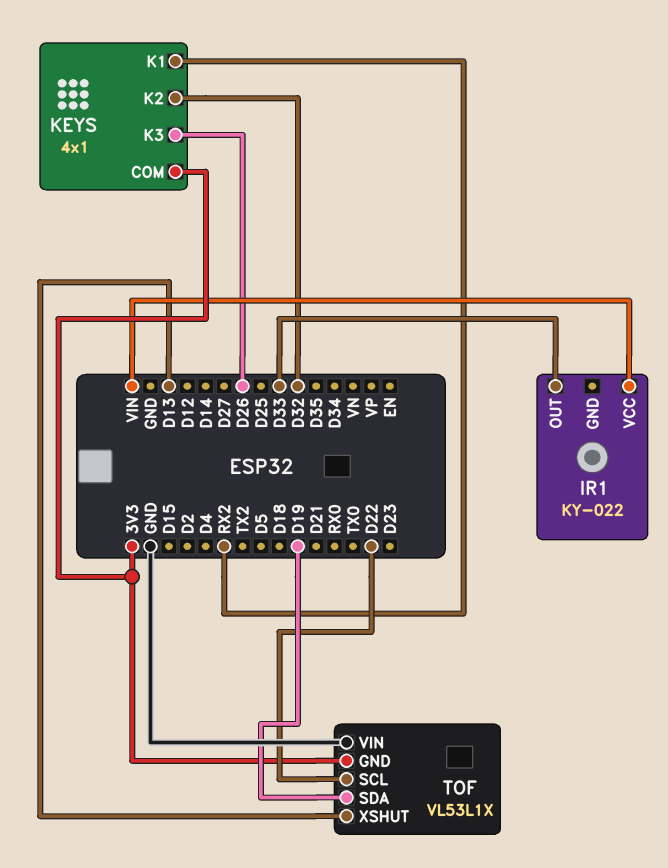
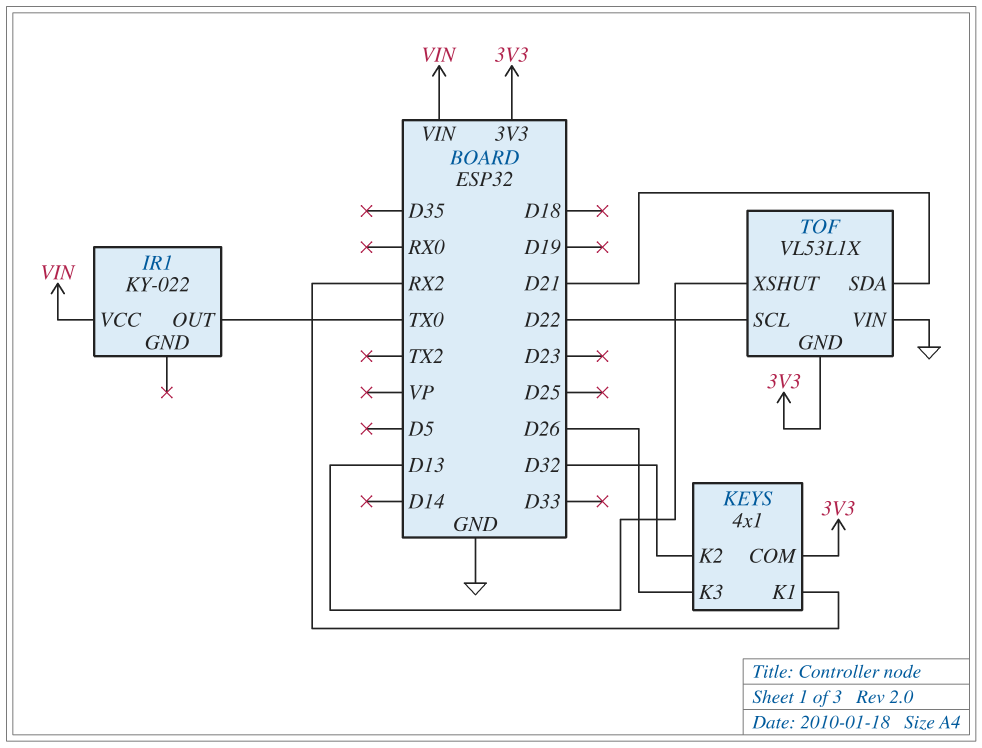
IR1 pin OUT: D33 -> TX0
TOF pin SDA: D19 -> D21

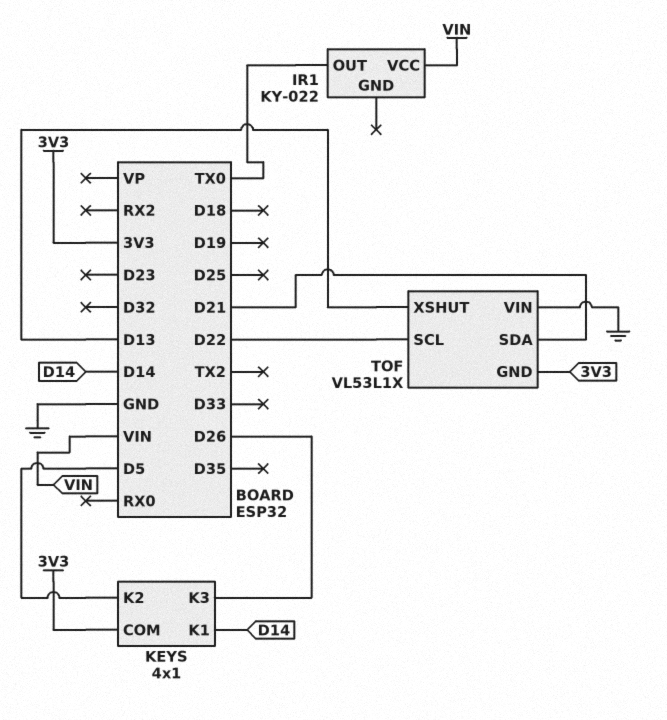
KEYS pin K1: RX2 -> D14
KEYS pin K2: D32 -> D5

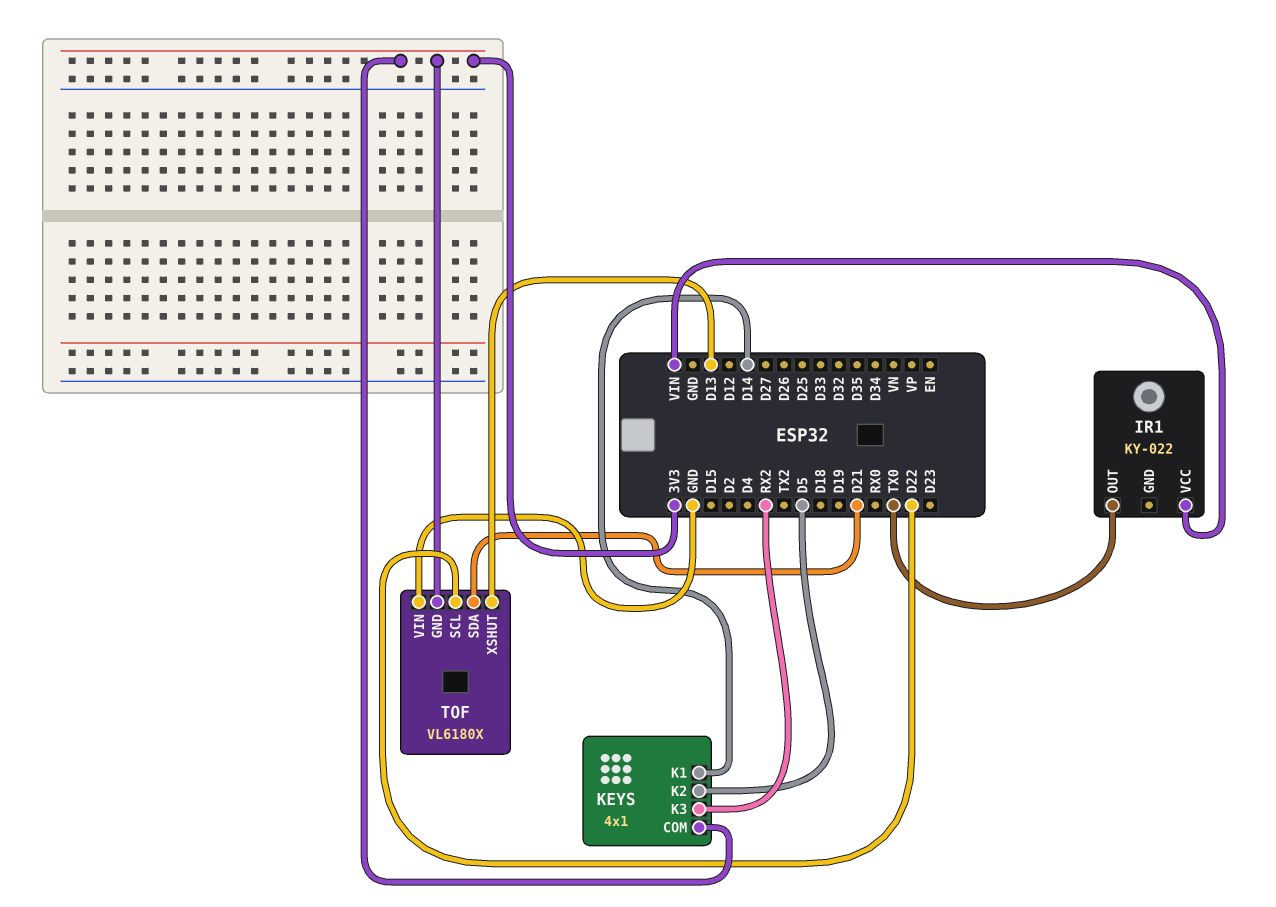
KEYS pin K3: D26 -> RX2
TOF: VL53L1X -> VL6180X

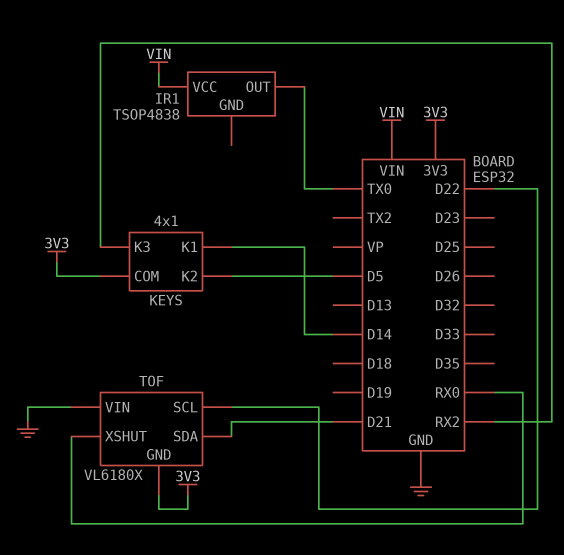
IR1: KY-022 -> TSOP4838
TOF pin XSHUT: D13 -> RX0

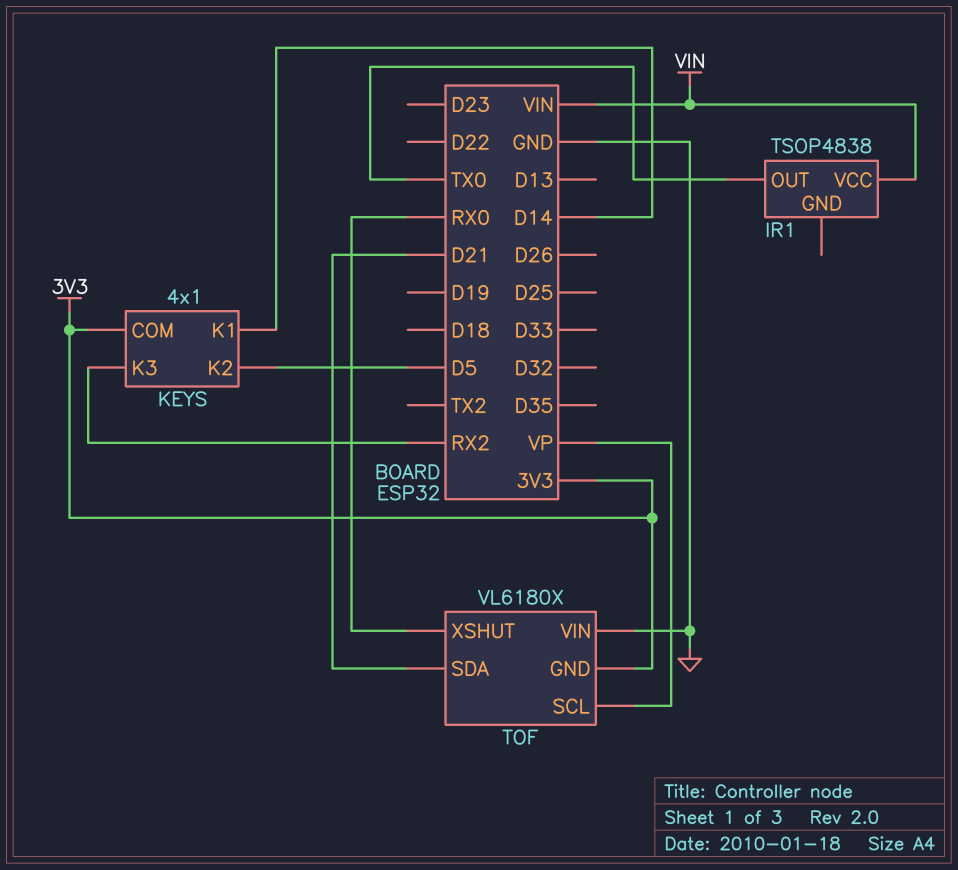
TOF pin SCL: D22 -> VP

